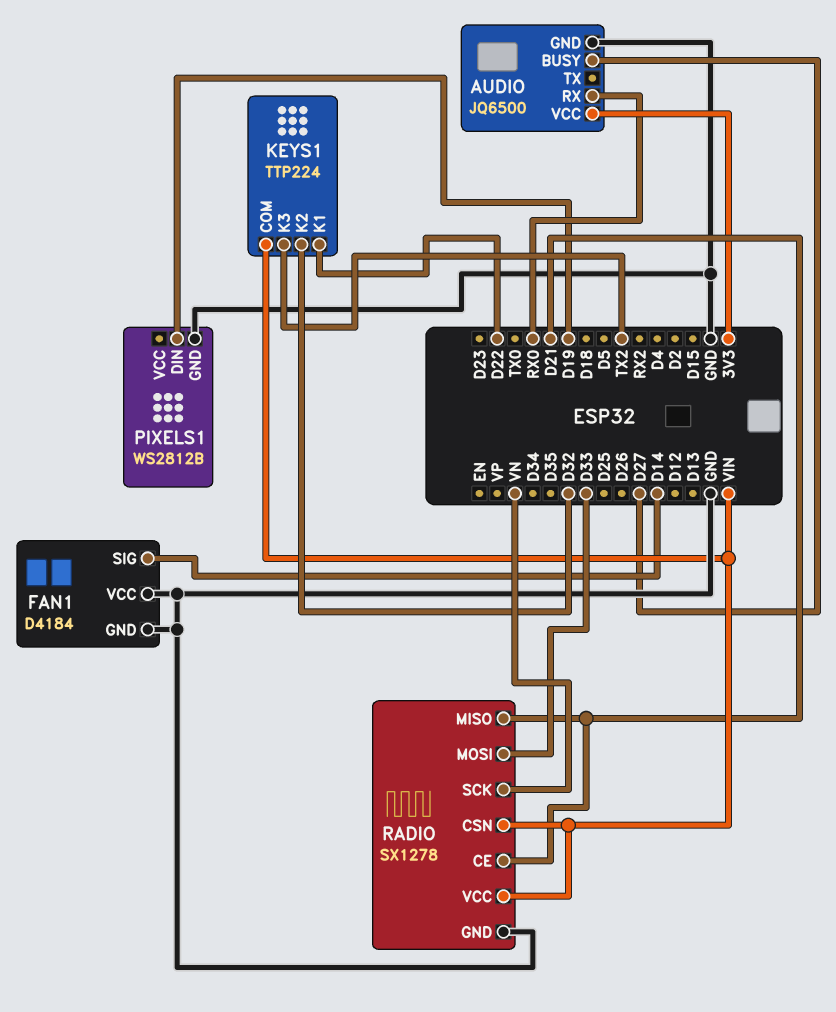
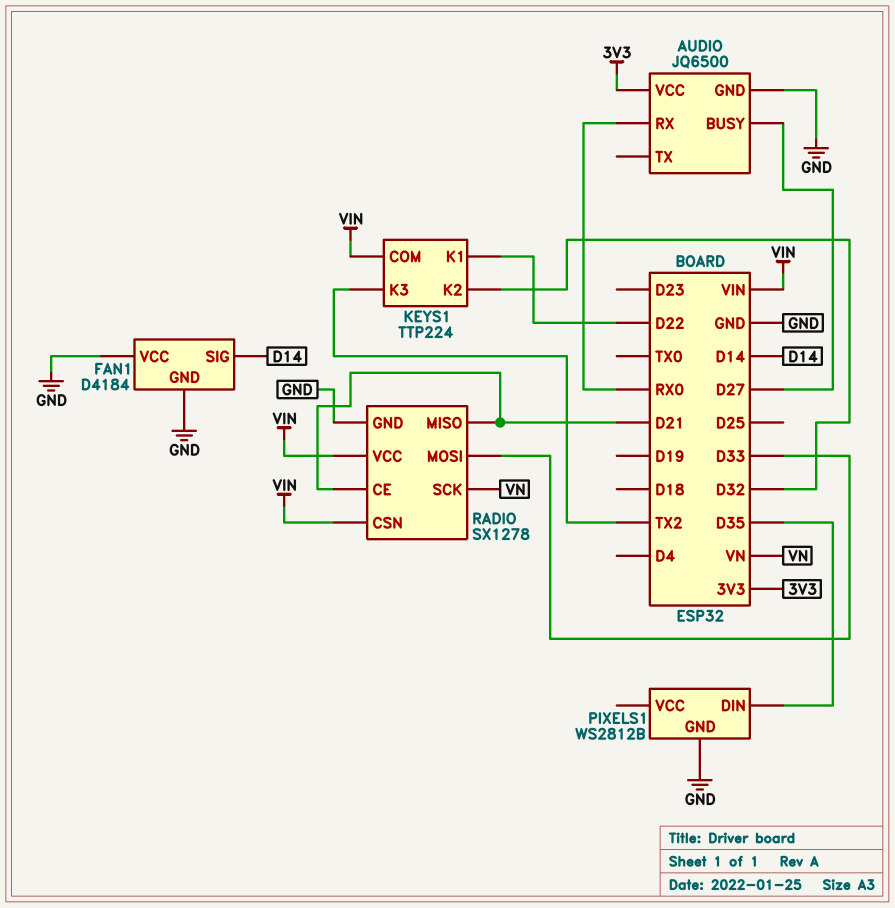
PIXELS1 pin DIN: D19 -> D35

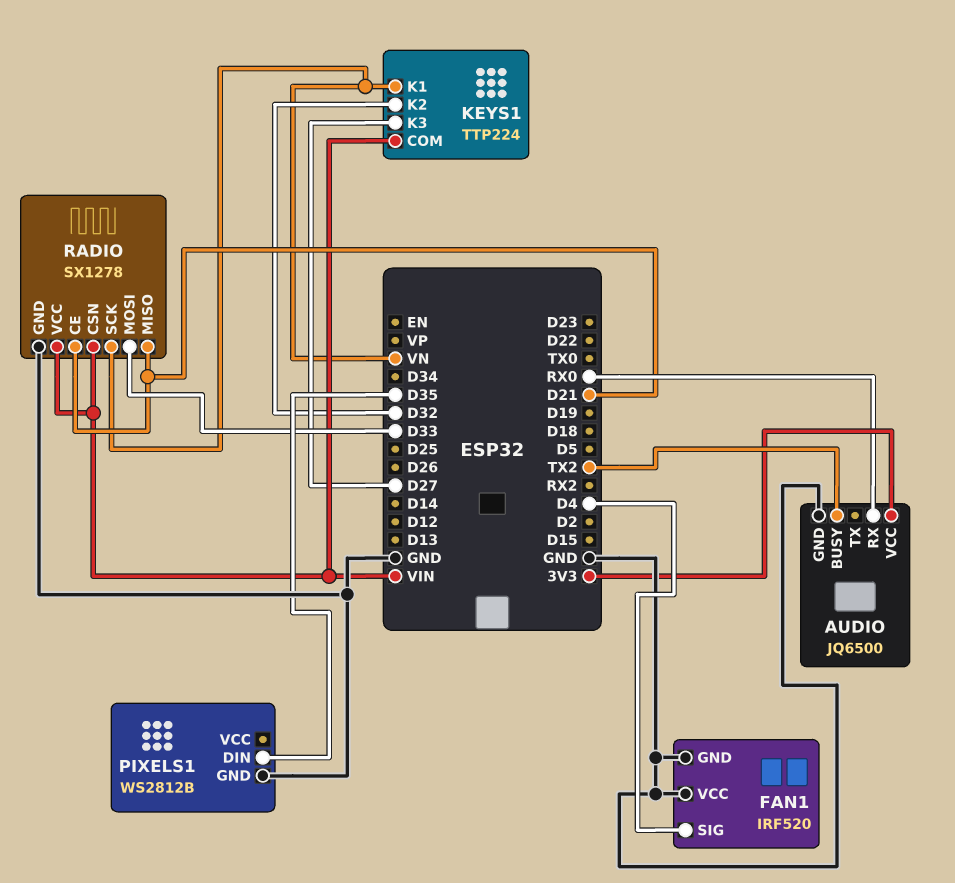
AUDIO pin BUSY: D27 -> TX2
FAN1: D4184 -> IRF520
FAN1 pin SIG: D14 -> D4
KEYS1 pin K1: D22 -> VN
KEYS1 pin K3: TX2 -> D27

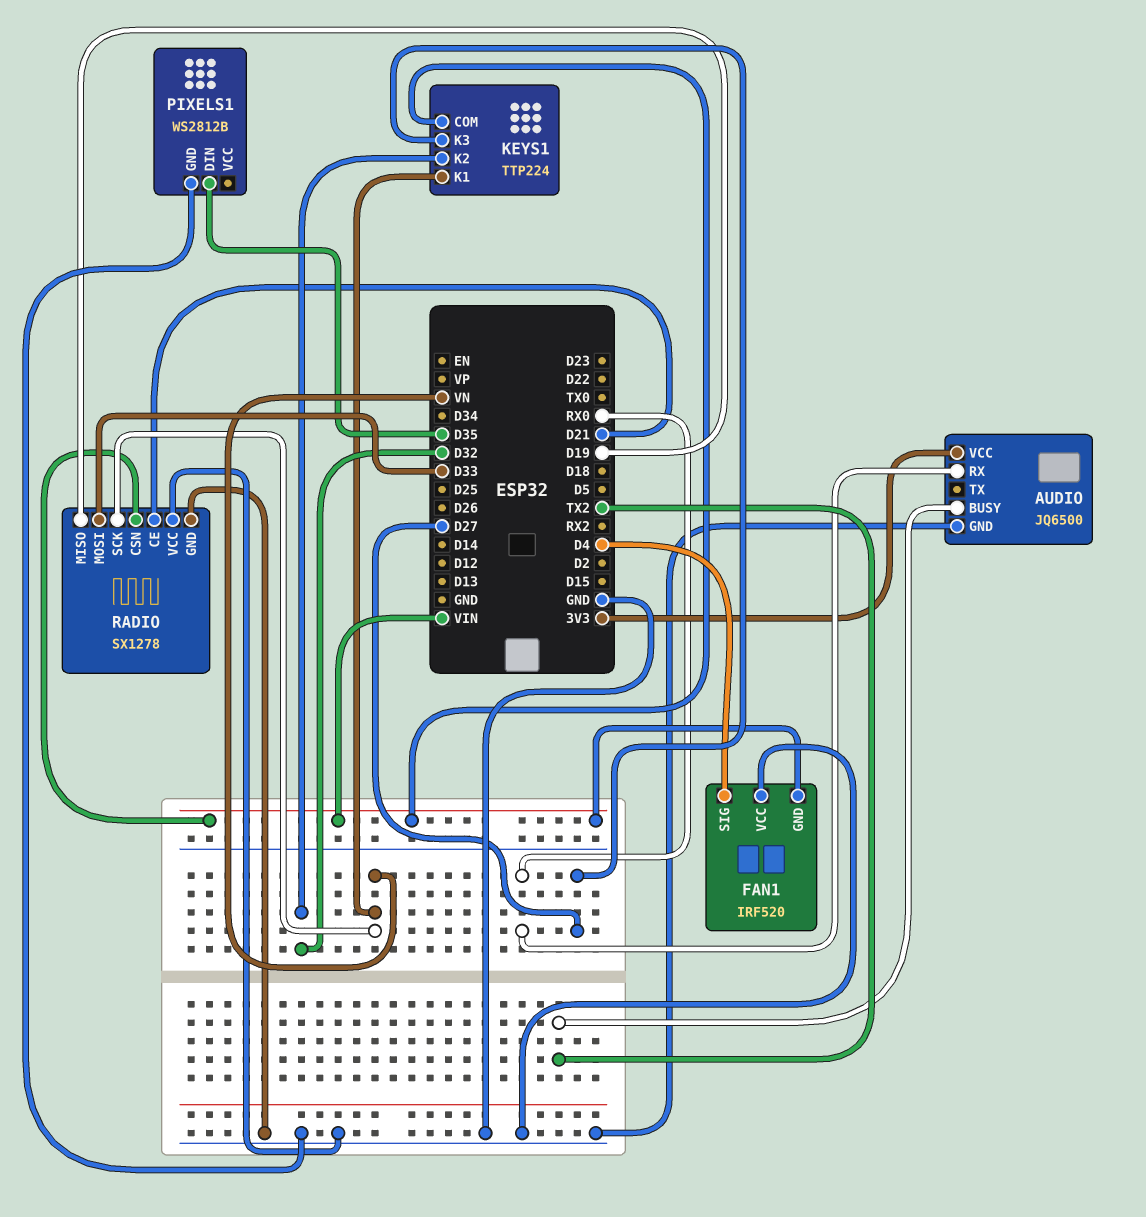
FAN1 pin GND: GND -> VIN
RADIO pin MISO: D21 -> D19
RADIO pin VCC: VIN -> GND

